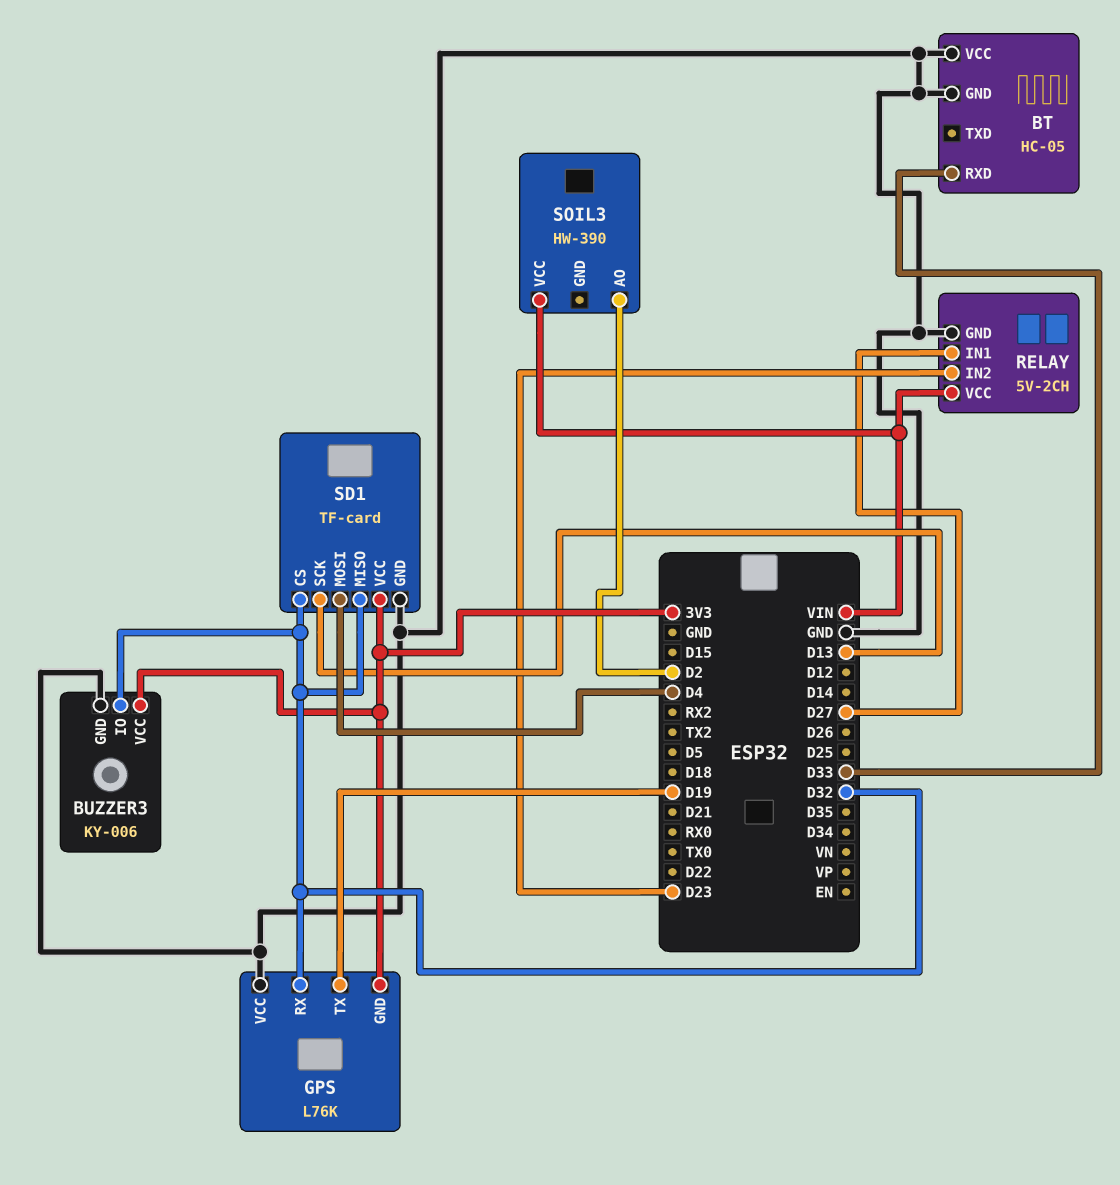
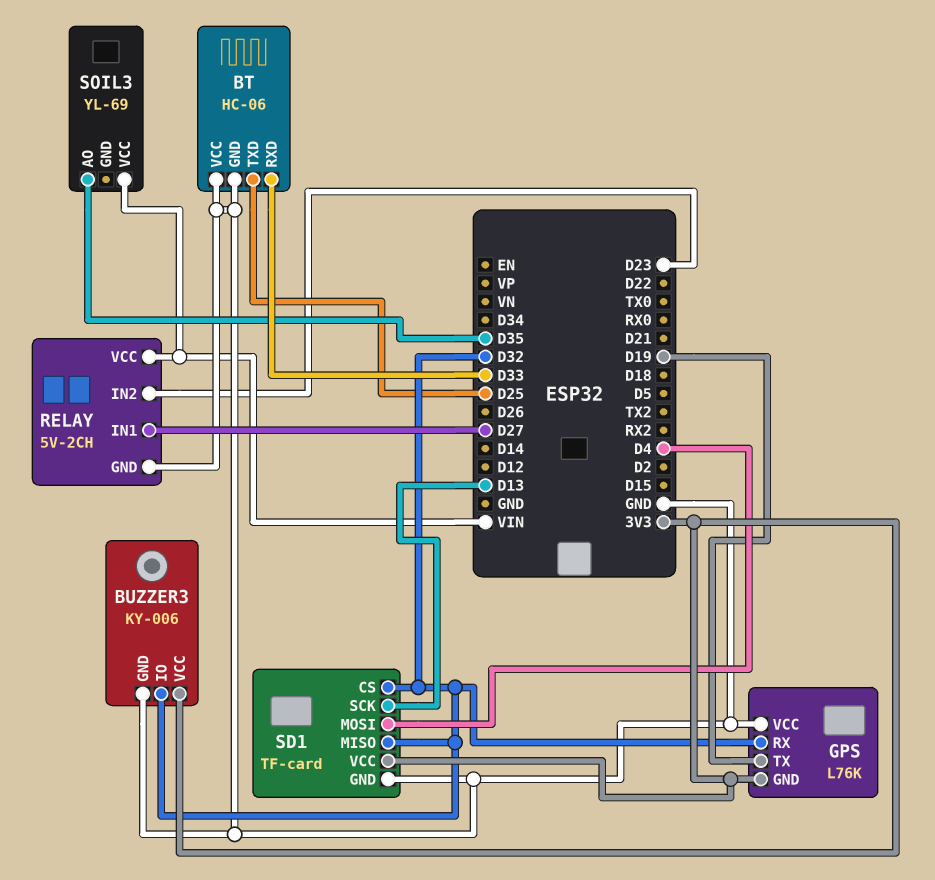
BT: HC-05 -> HC-06
BT pin TXD: none -> D25
SOIL3: HW-390 -> YL-69
SOIL3 pin AO: D2 -> D35

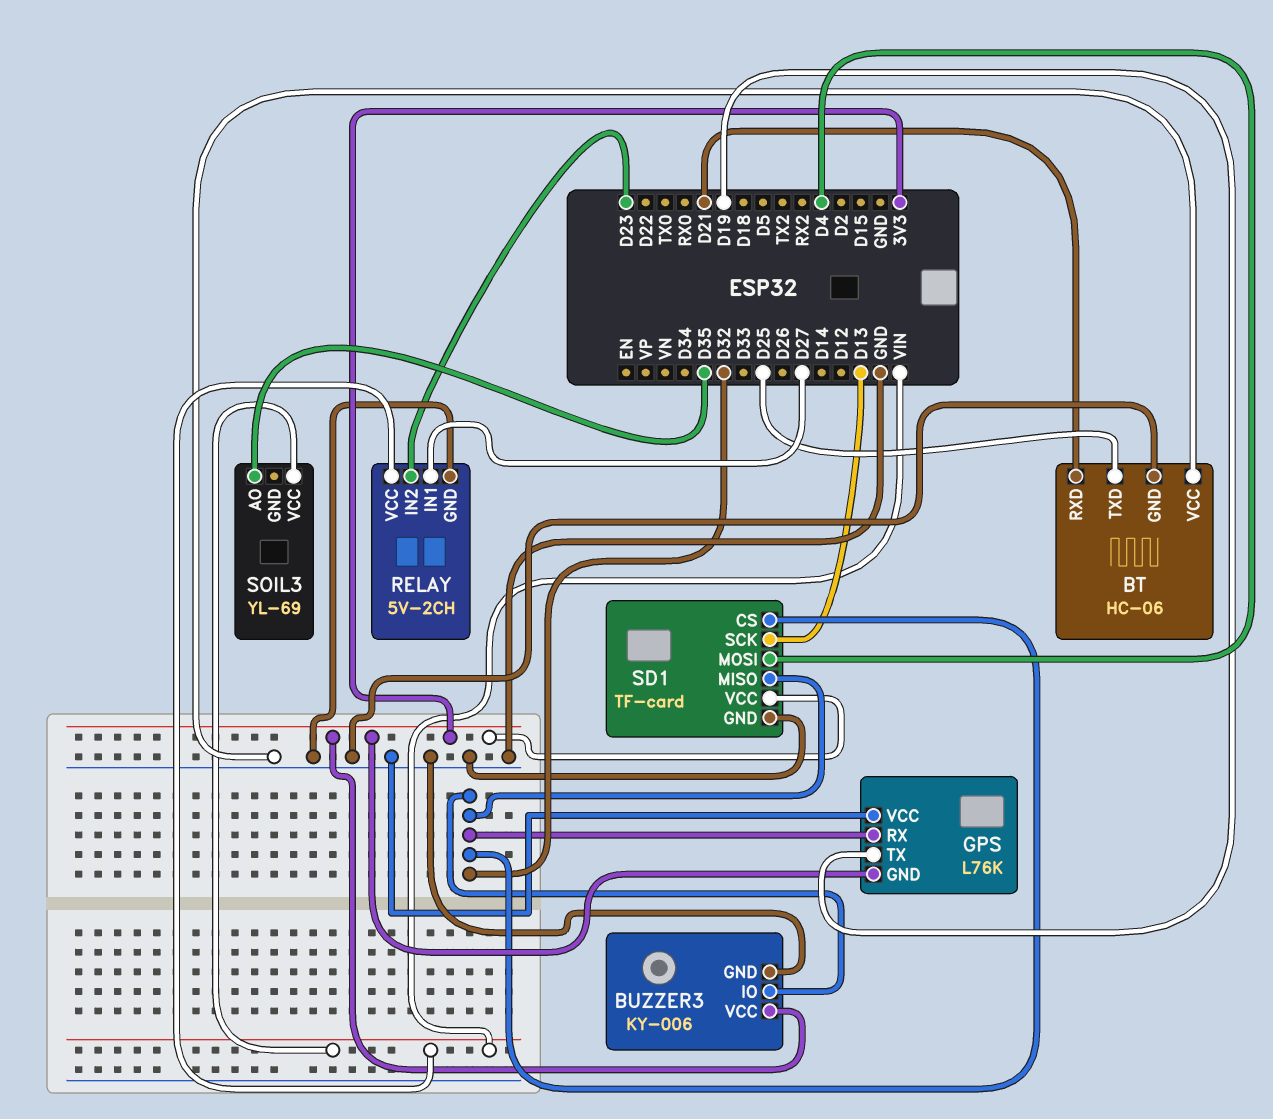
BT pin RXD: D33 -> D21

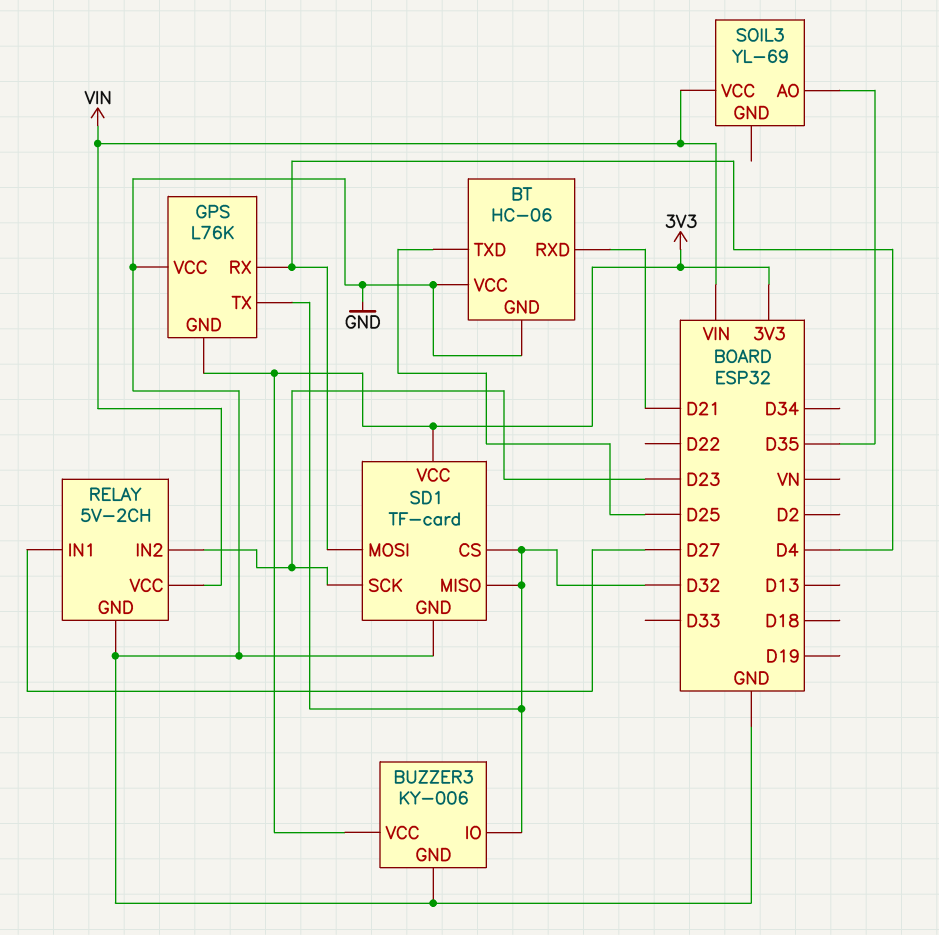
GPS pin RX: D32 -> D4
GPS pin TX: D19 -> D32
SD1 pin SCK: D13 -> D23

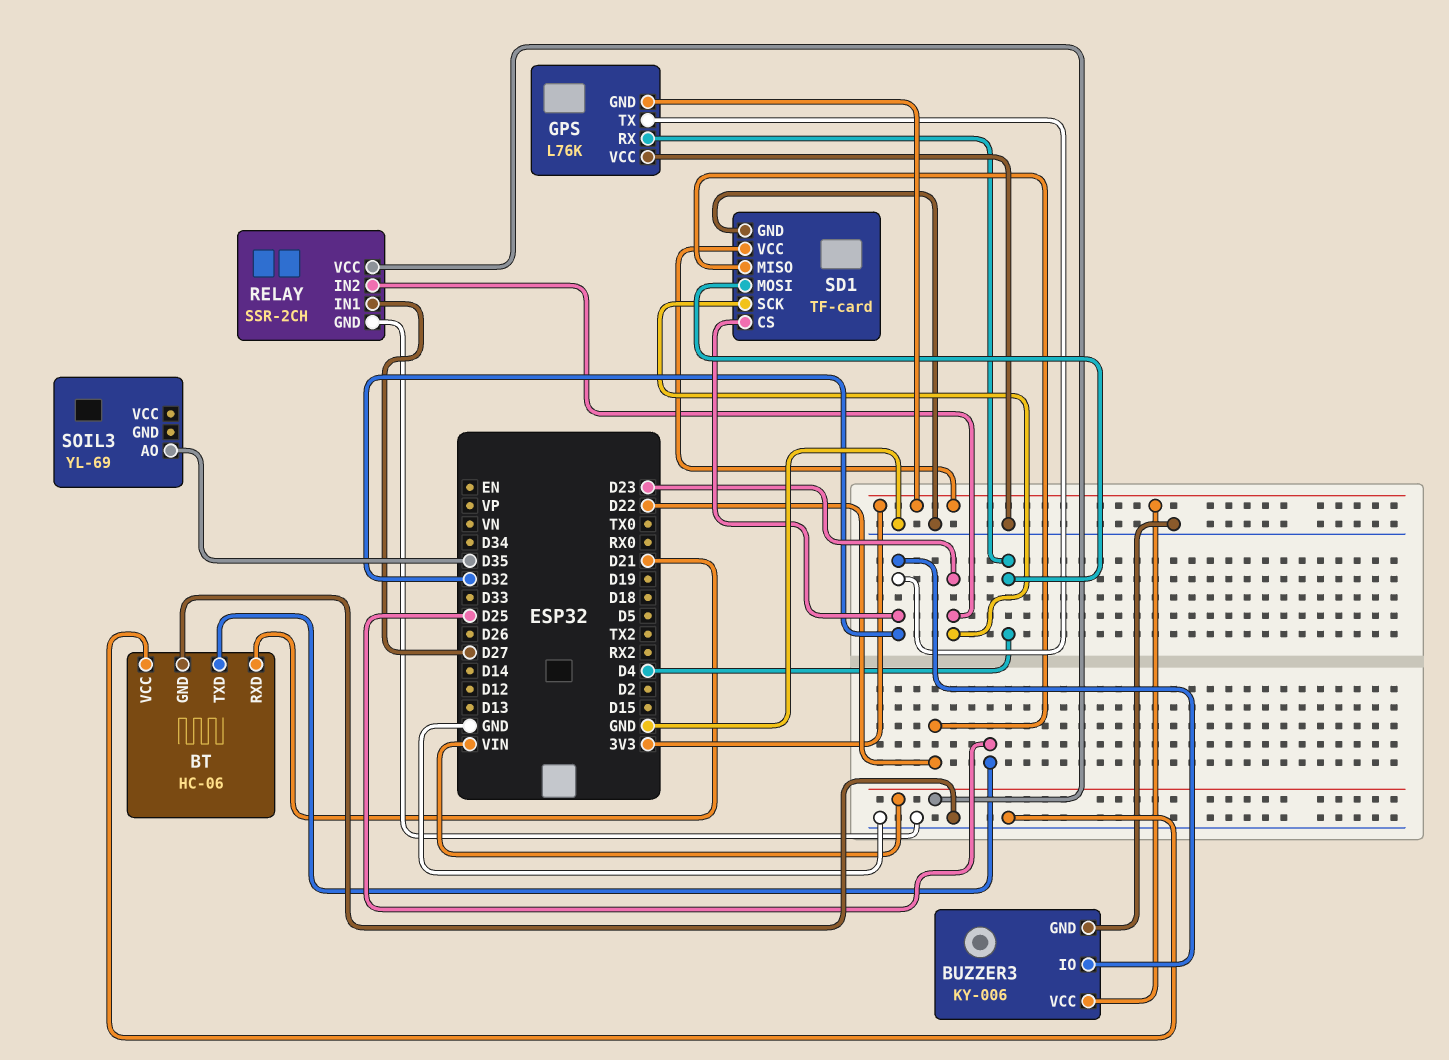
RELAY: 5V-2CH -> SSR-2CH
SD1 pin MISO: D32 -> D22
SOIL3 pin VCC: VIN -> none

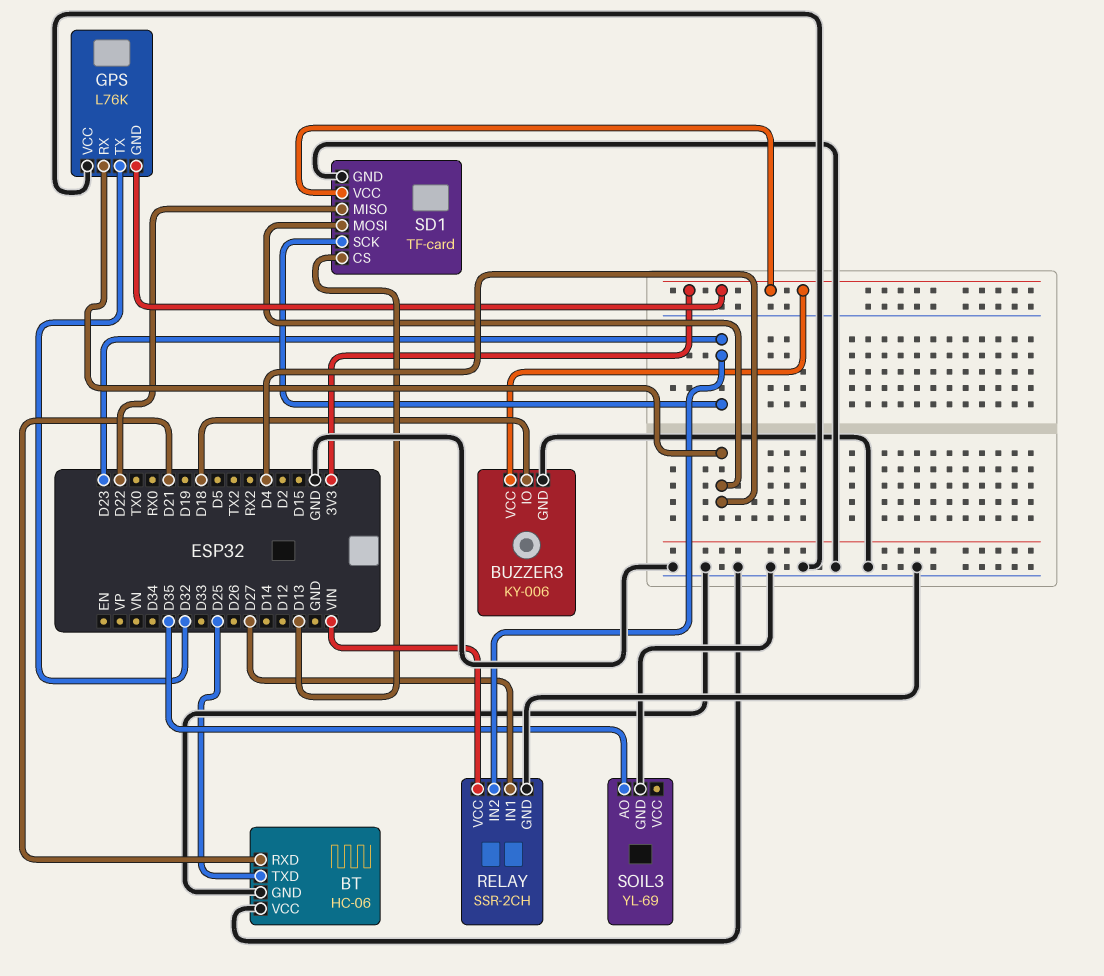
BUZZER3 pin IO: D32 -> D18
SD1 pin CS: D32 -> D13
SOIL3 pin GND: none -> GND

